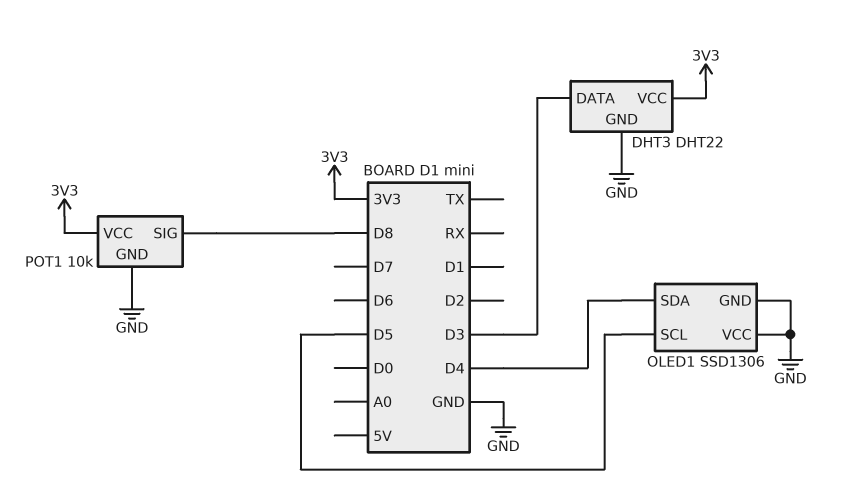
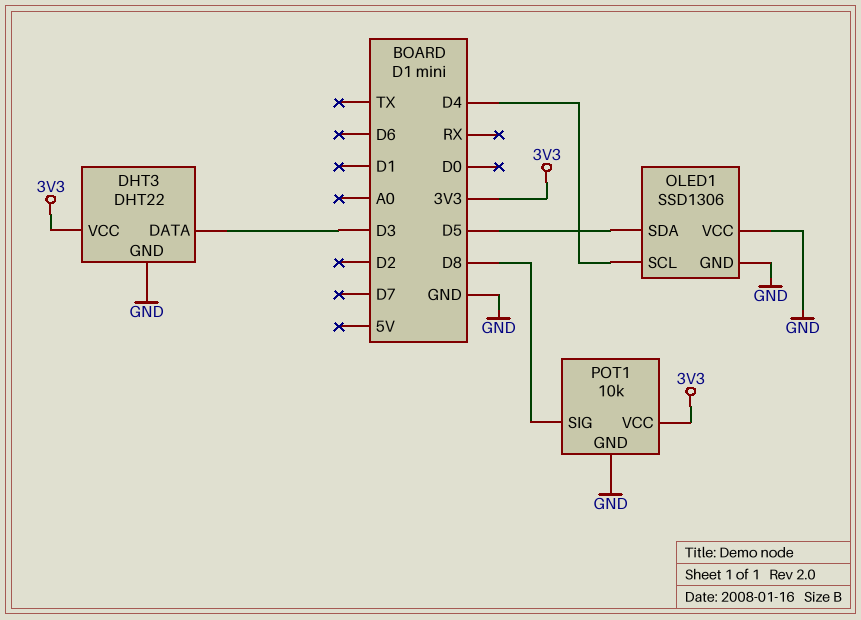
OLED1 pin SCL: D5 -> D4
OLED1 pin SDA: D4 -> D5

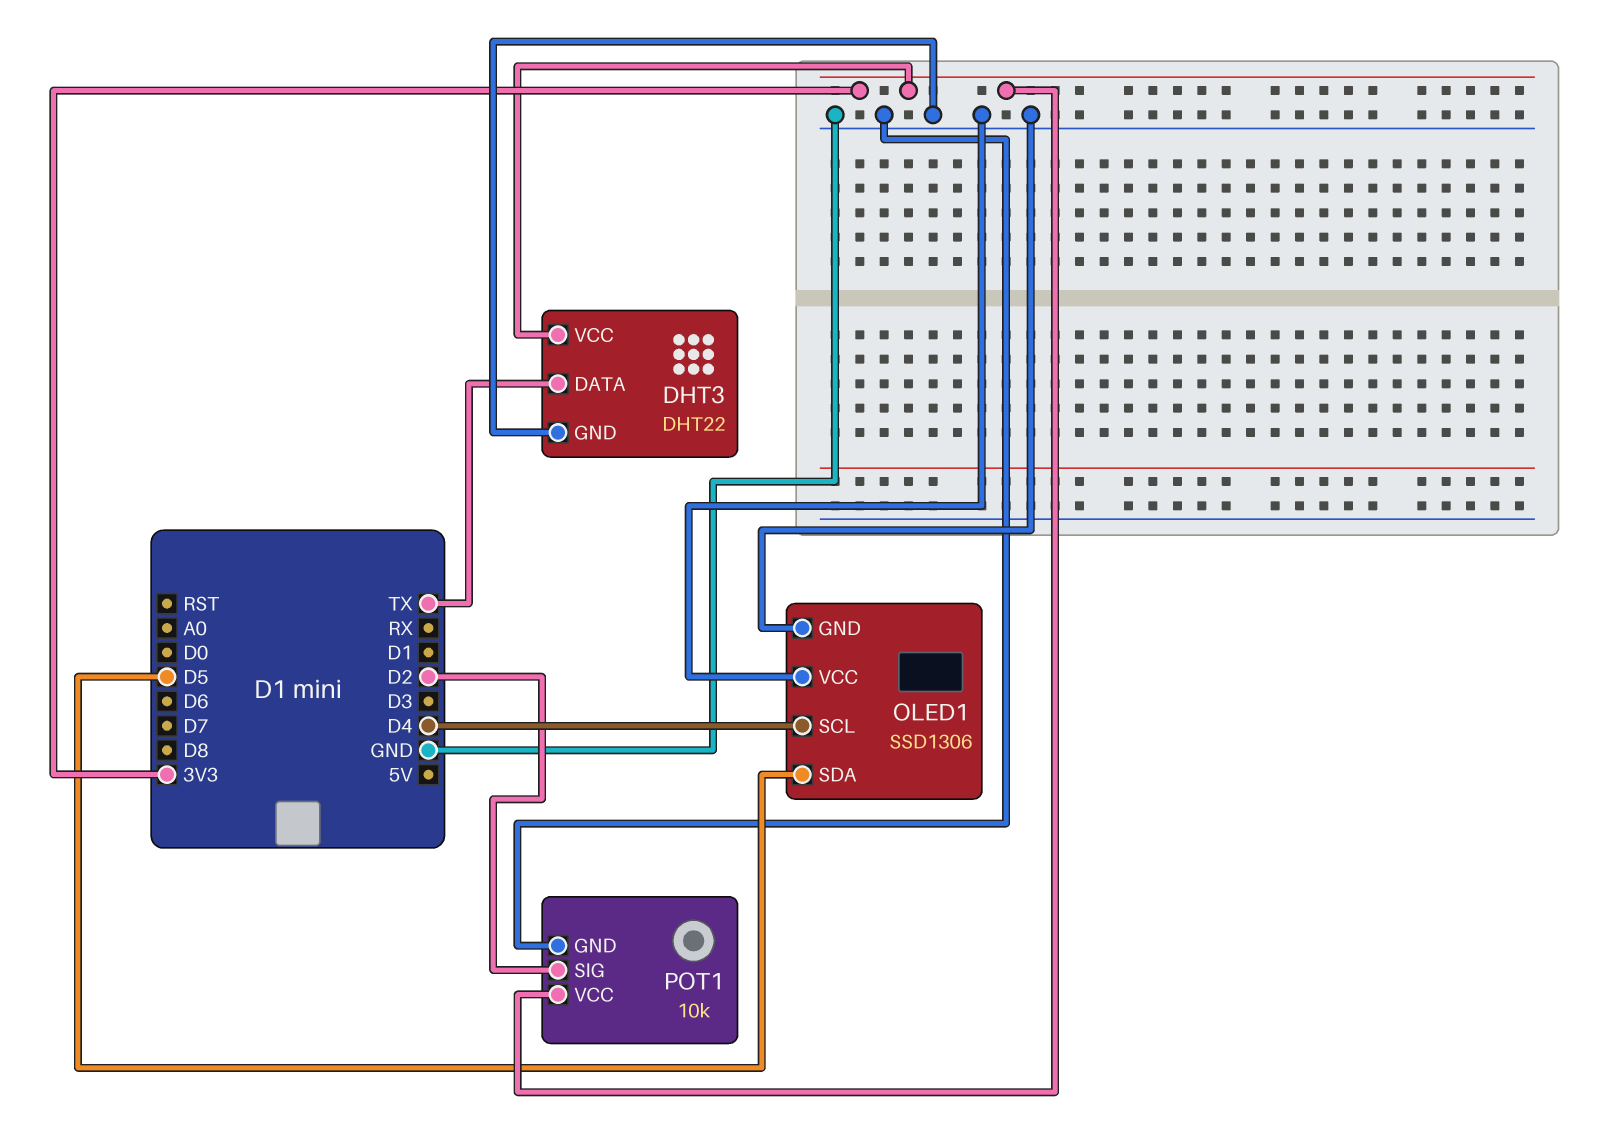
DHT3 pin DATA: D3 -> TX
POT1 pin SIG: D8 -> D2

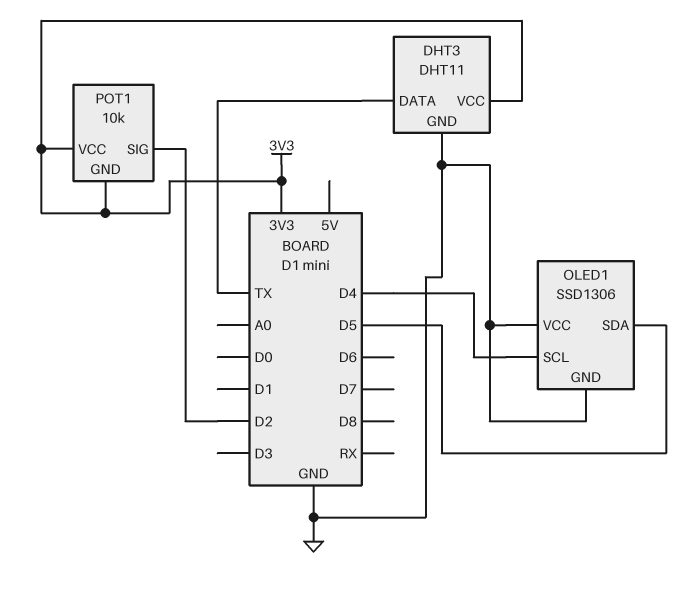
DHT3: DHT22 -> DHT11
POT1 pin GND: GND -> 3V3

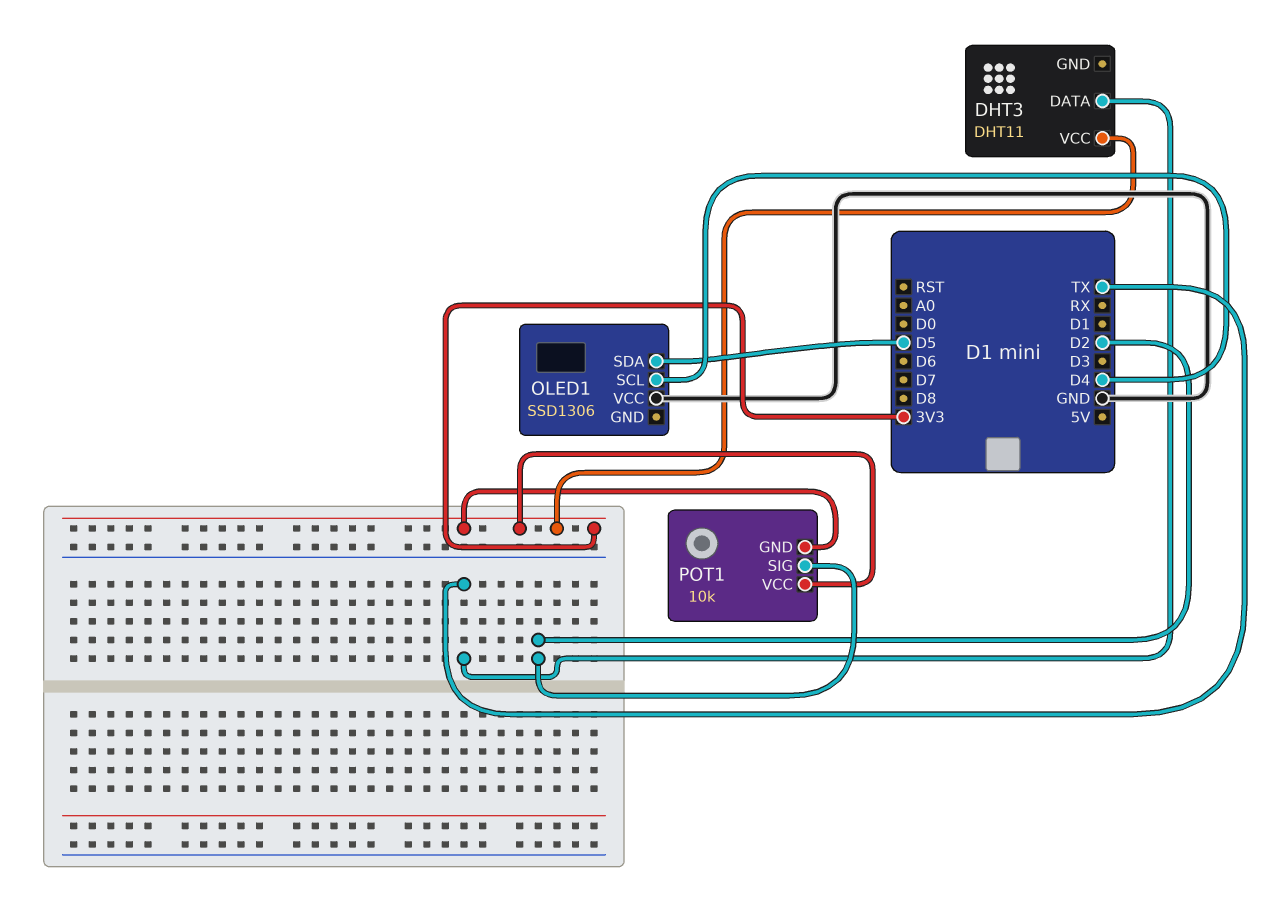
DHT3 pin GND: GND -> none
OLED1 pin GND: GND -> none

